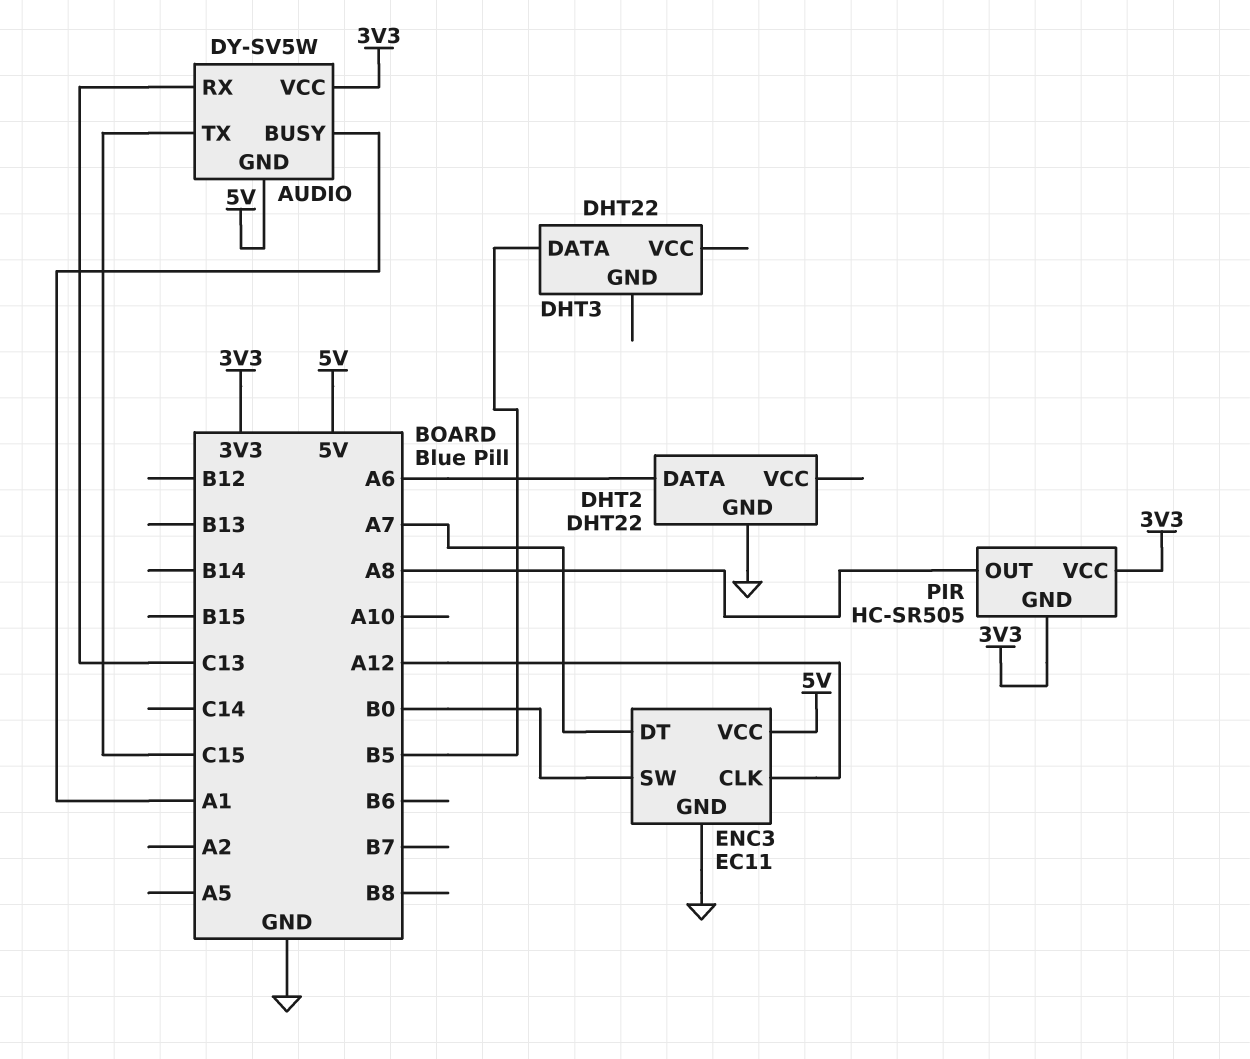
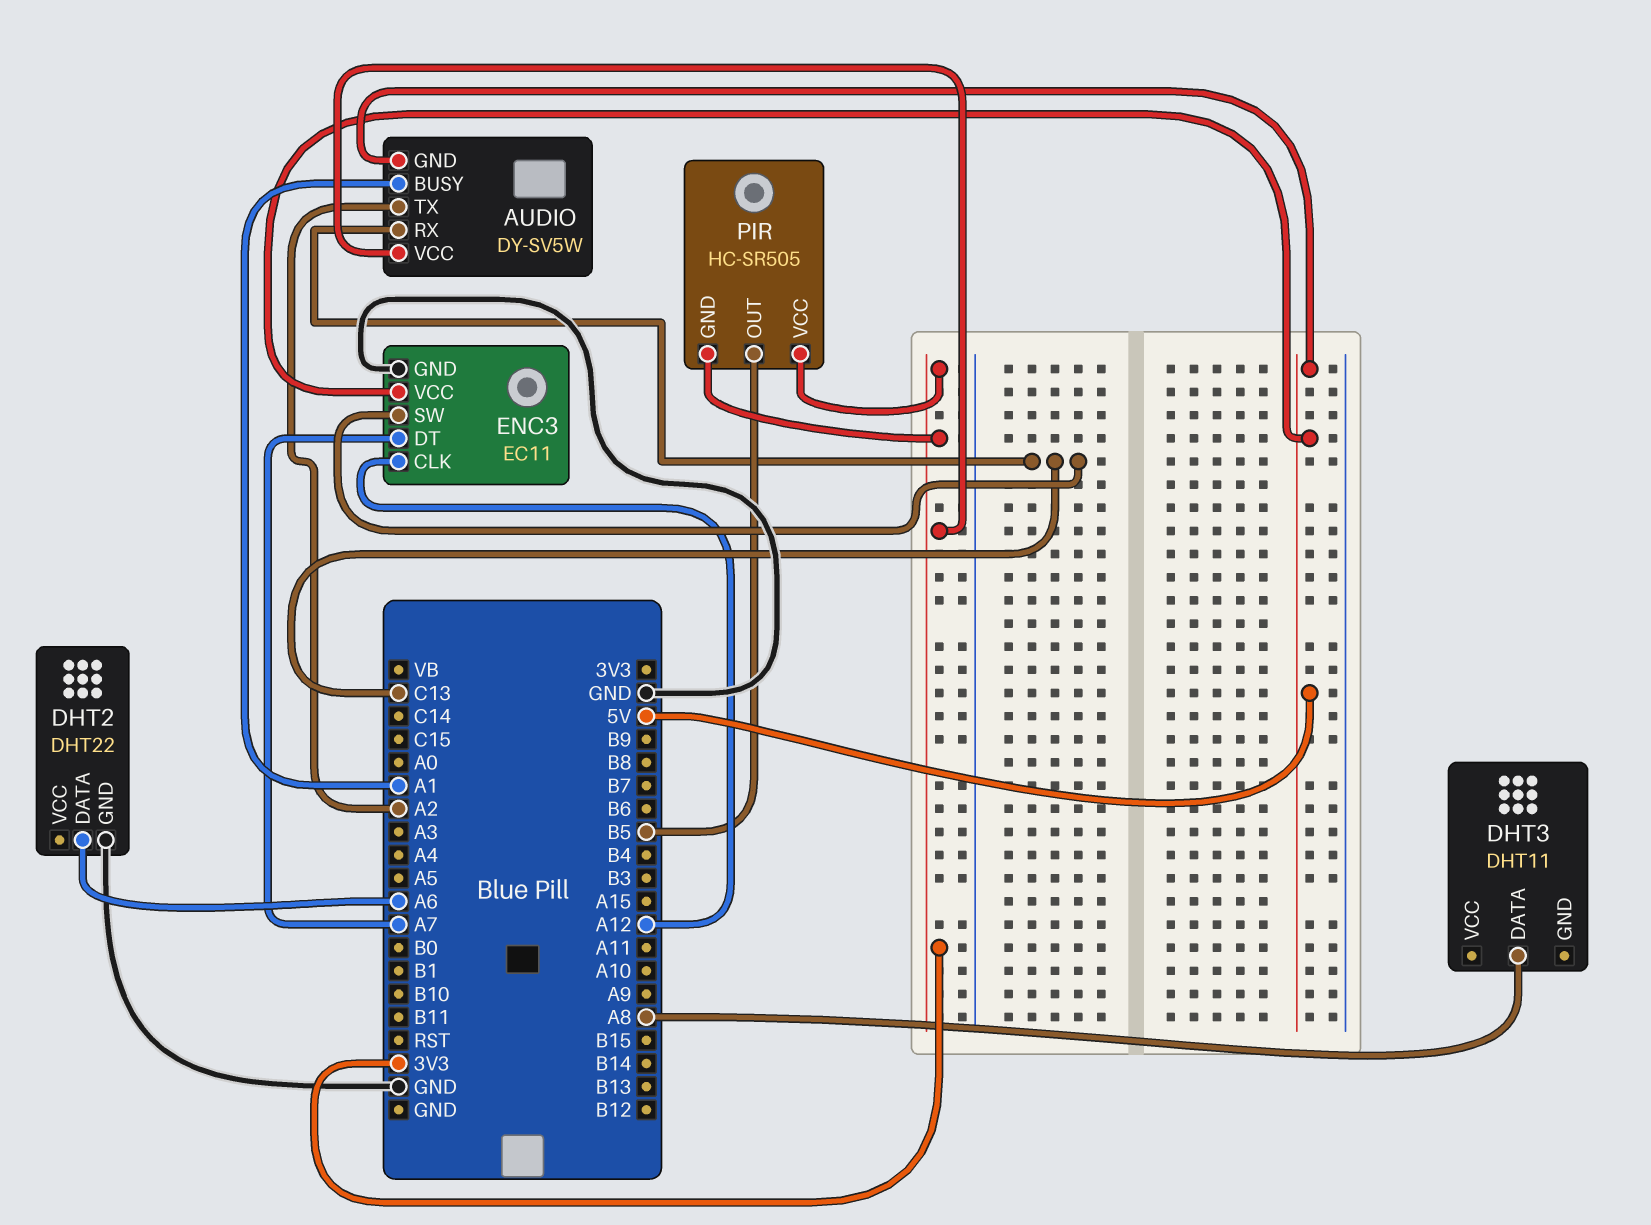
AUDIO pin TX: C15 -> A2
DHT3: DHT22 -> DHT11
DHT3 pin DATA: B5 -> A8
ENC3 pin SW: B0 -> C13
PIR pin OUT: A8 -> B5

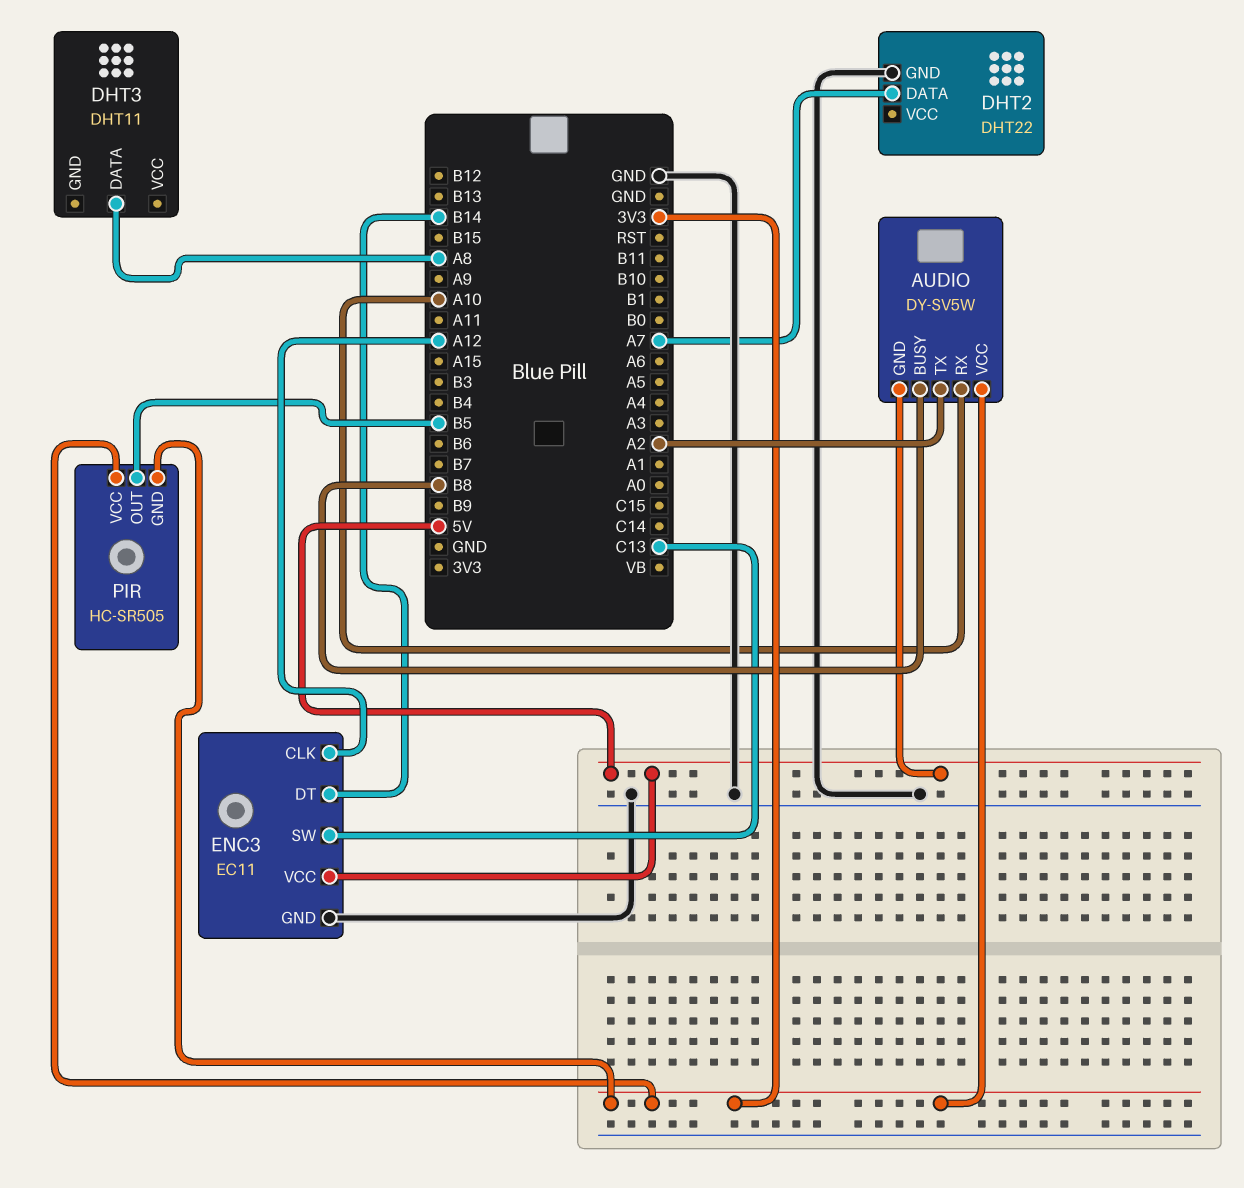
AUDIO pin BUSY: A1 -> B8
AUDIO pin RX: C13 -> A10
DHT2 pin DATA: A6 -> A7
ENC3 pin DT: A7 -> B14

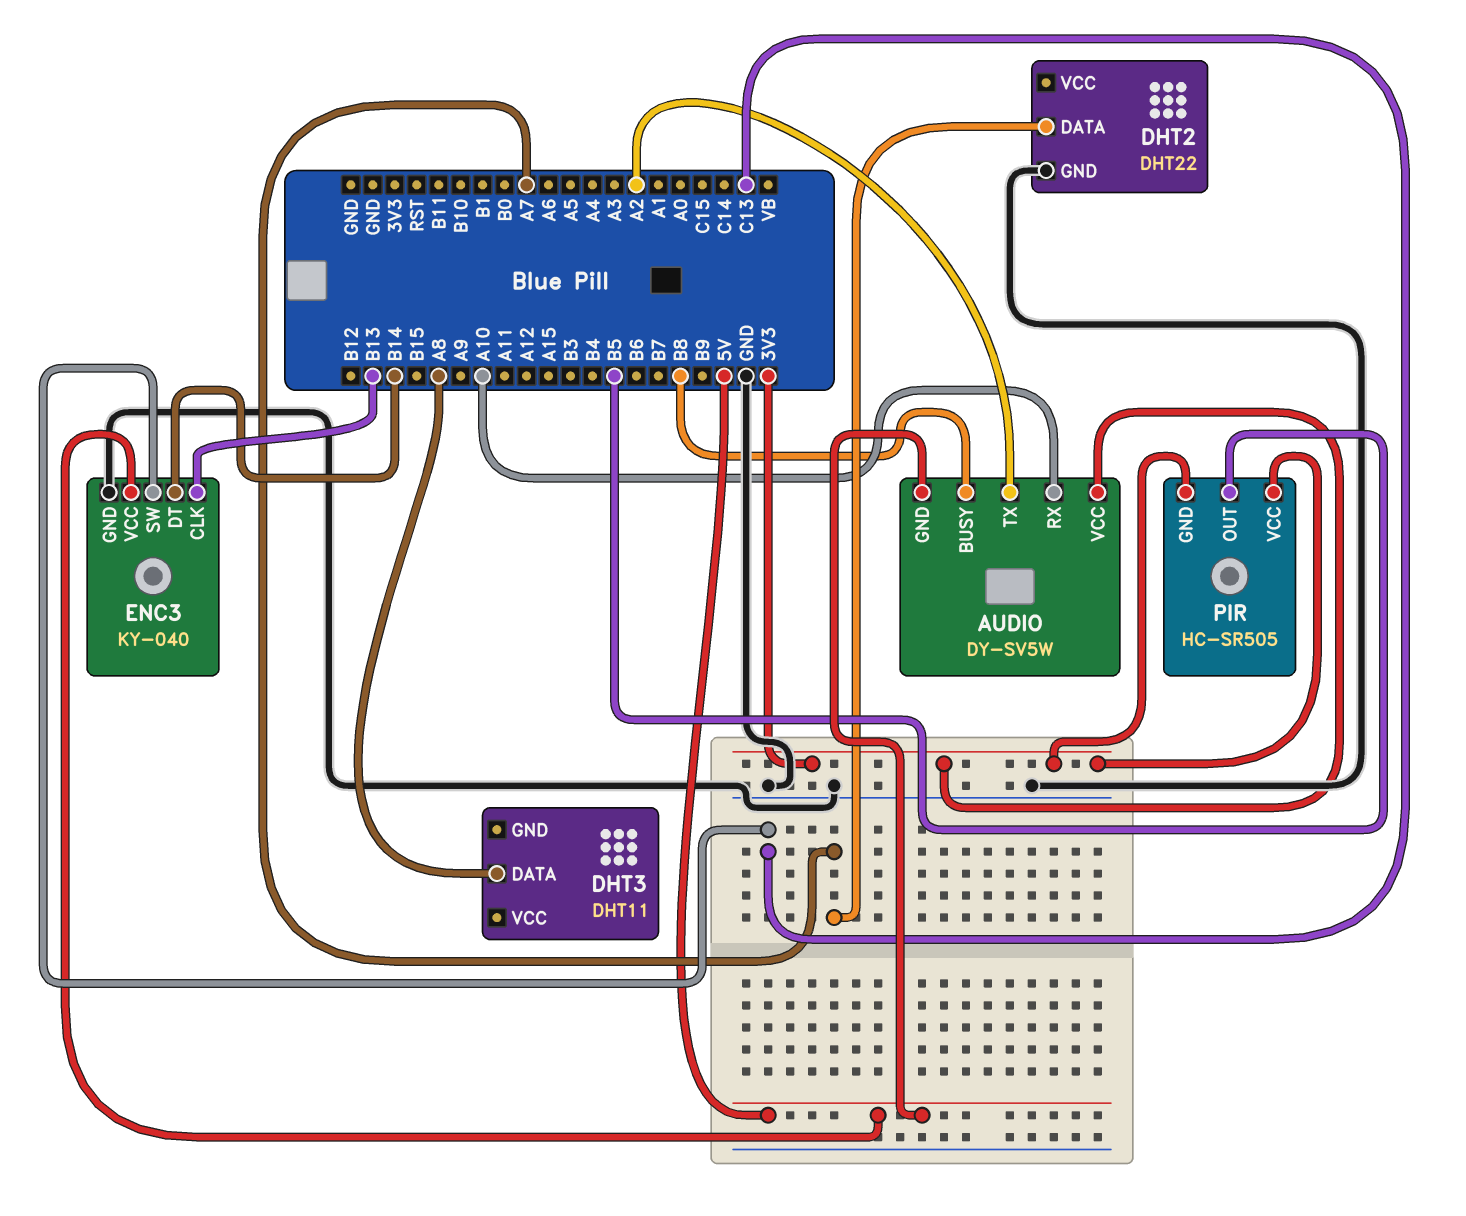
ENC3: EC11 -> KY-040
ENC3 pin CLK: A12 -> B13

